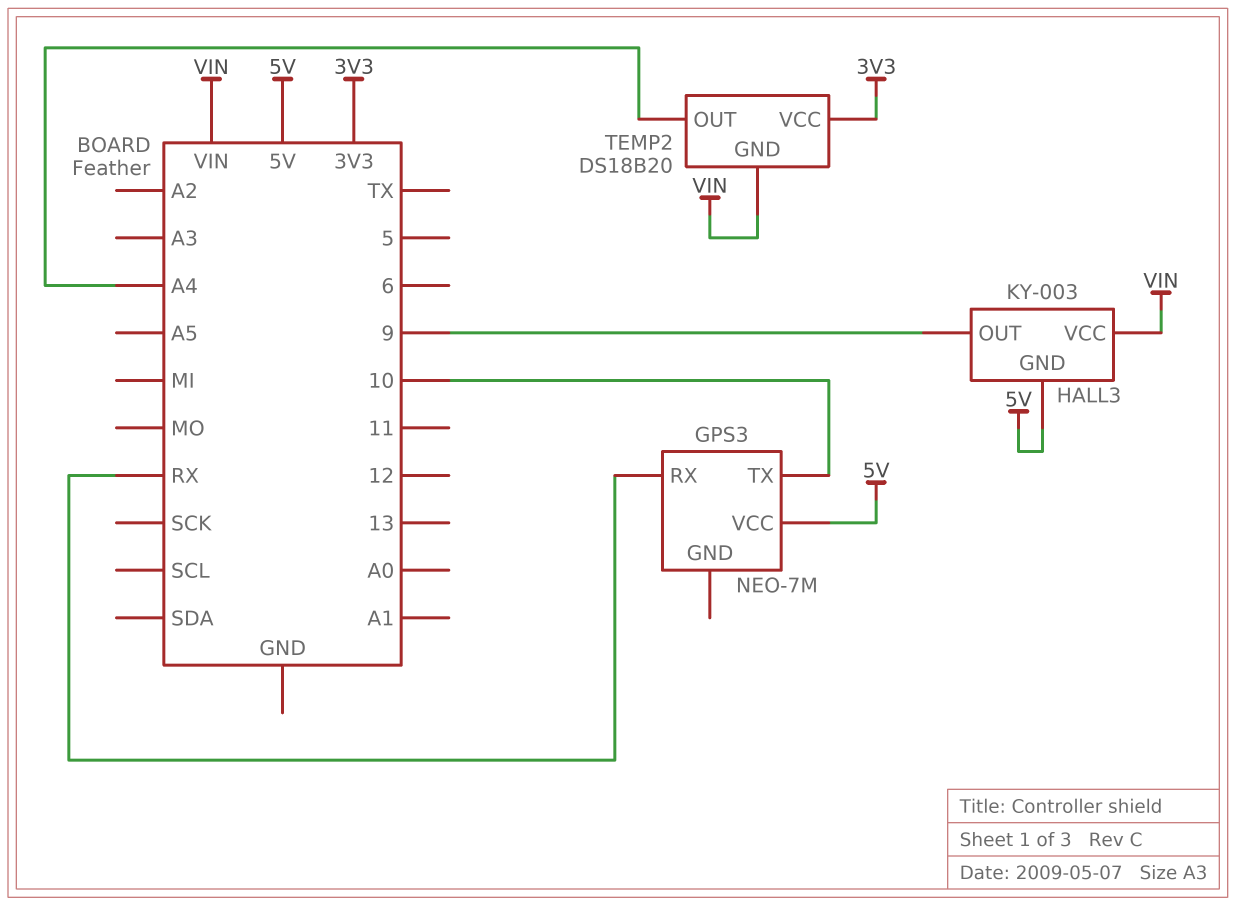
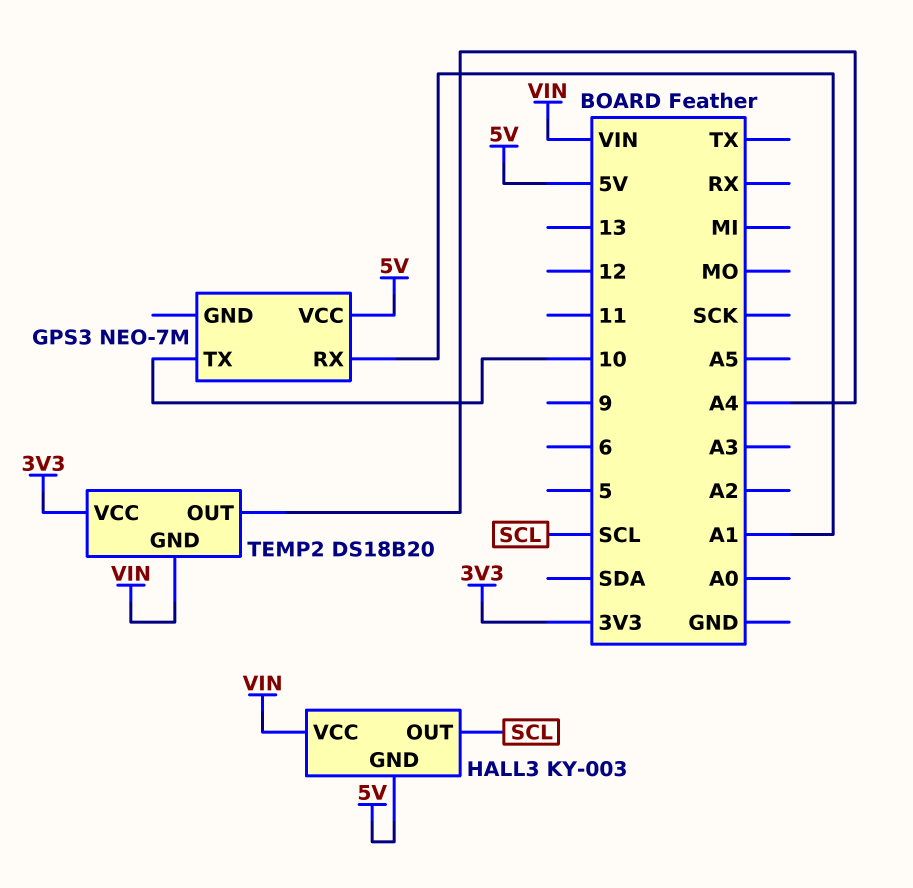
GPS3 pin RX: RX -> A1
HALL3 pin OUT: 9 -> SCL

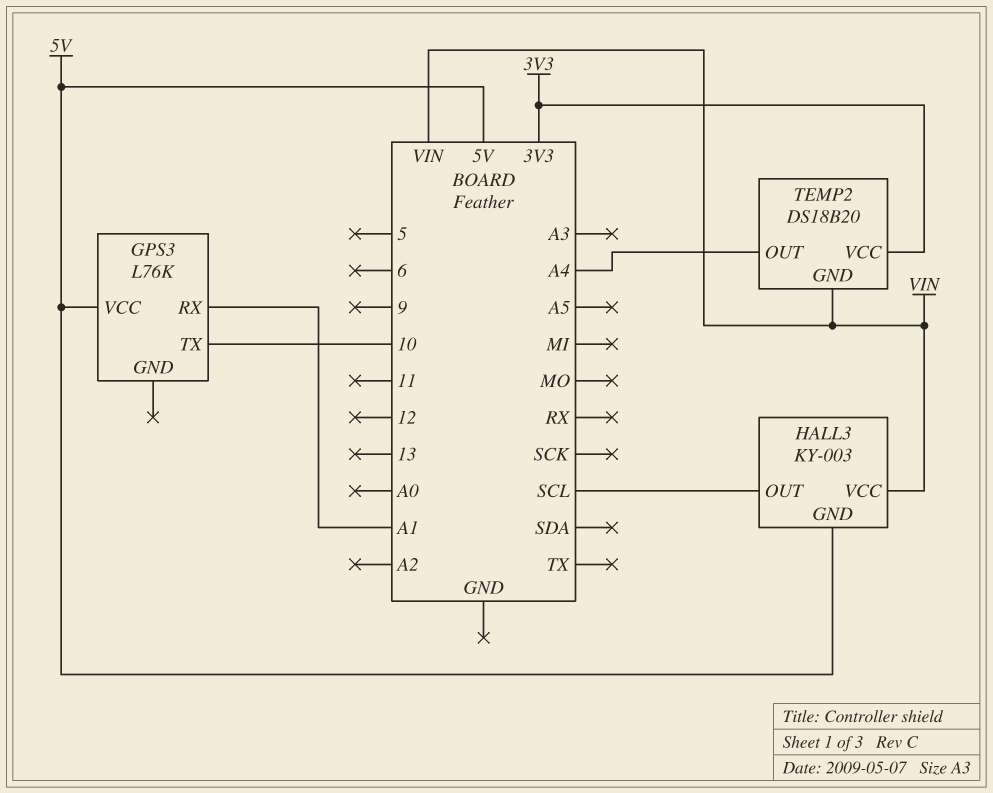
GPS3: NEO-7M -> L76K

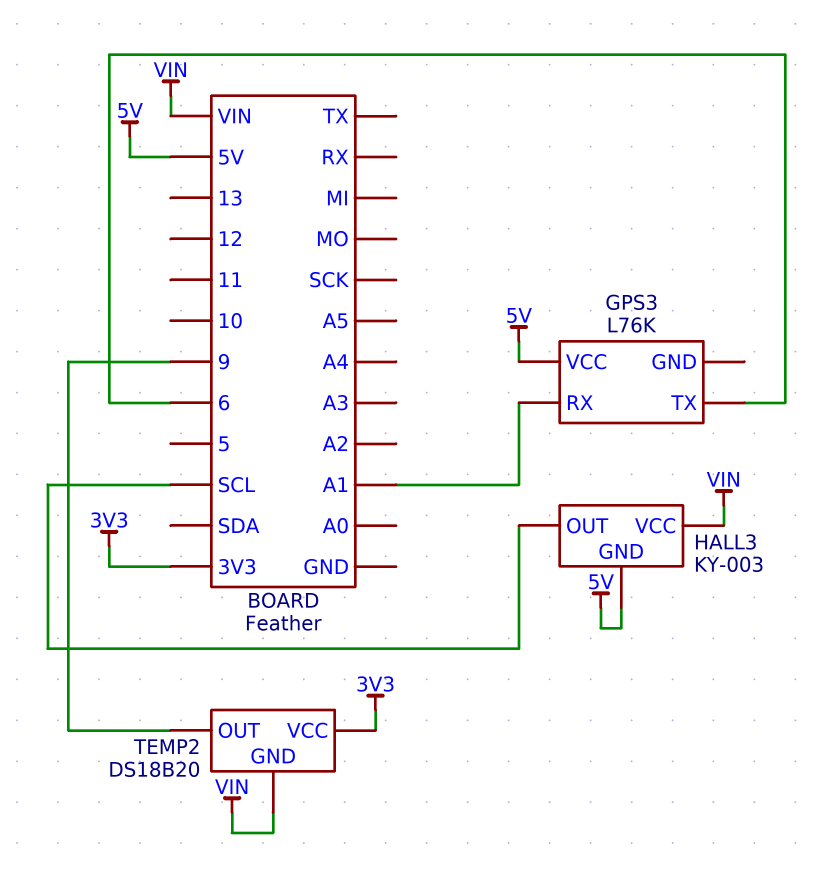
GPS3 pin TX: 10 -> 6
TEMP2 pin OUT: A4 -> 9

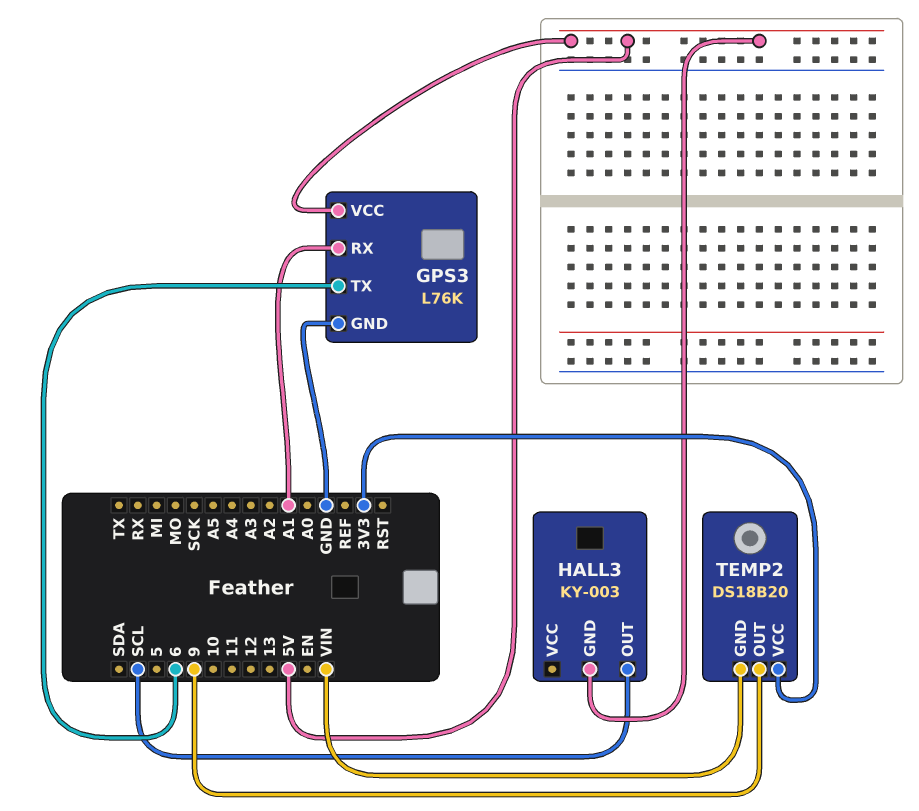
GPS3 pin GND: none -> GND
HALL3 pin VCC: VIN -> none

